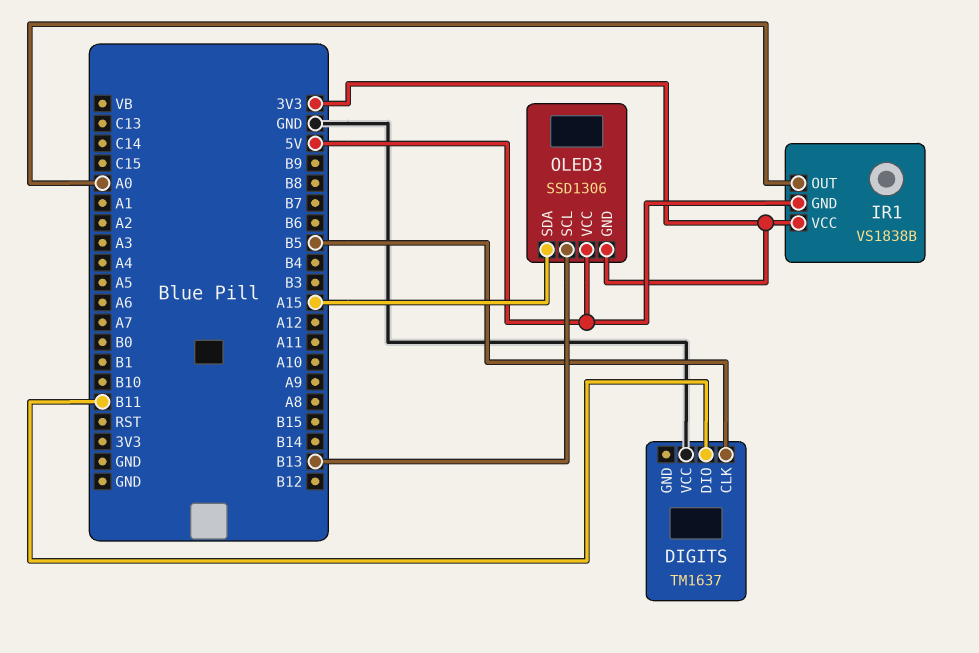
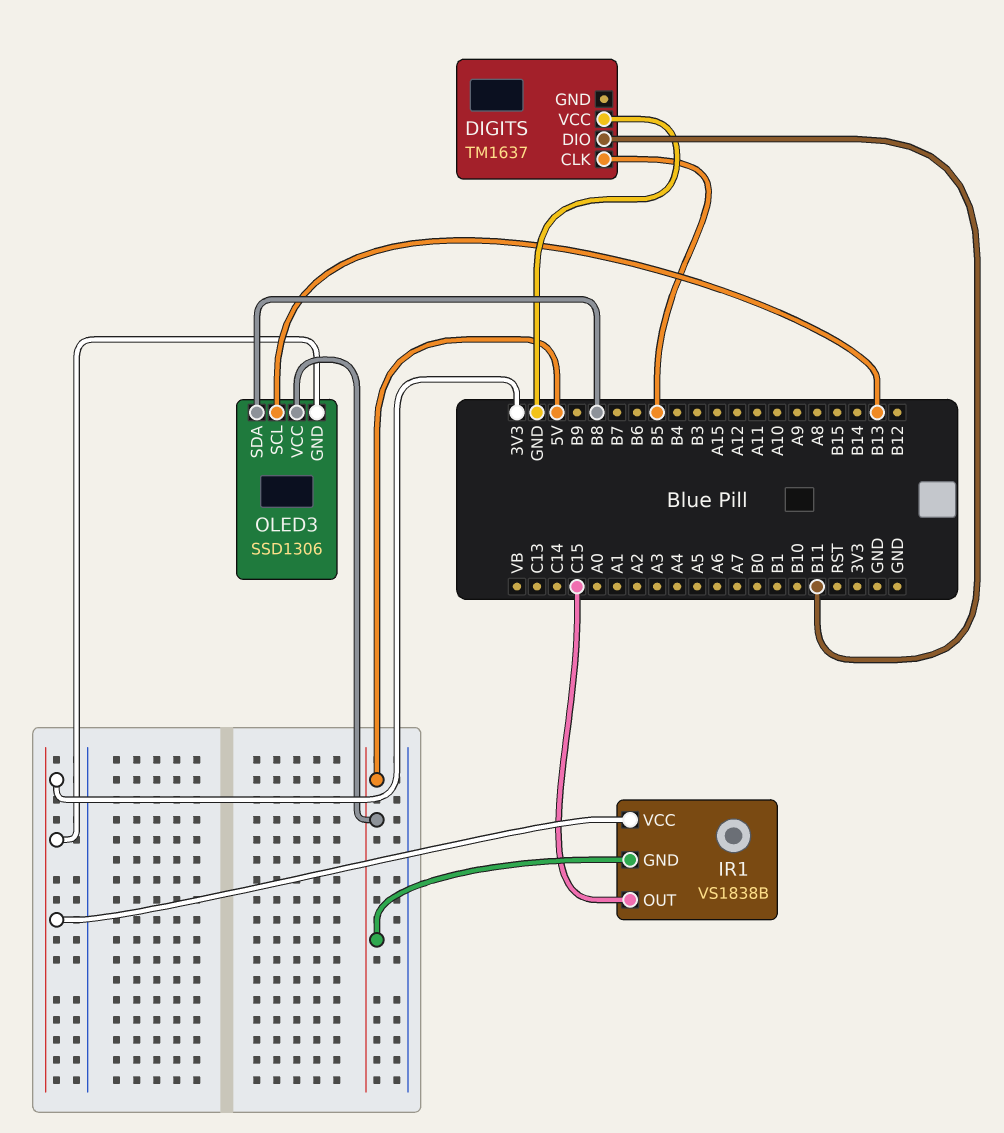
IR1 pin OUT: A0 -> C15
OLED3 pin SDA: A15 -> B8

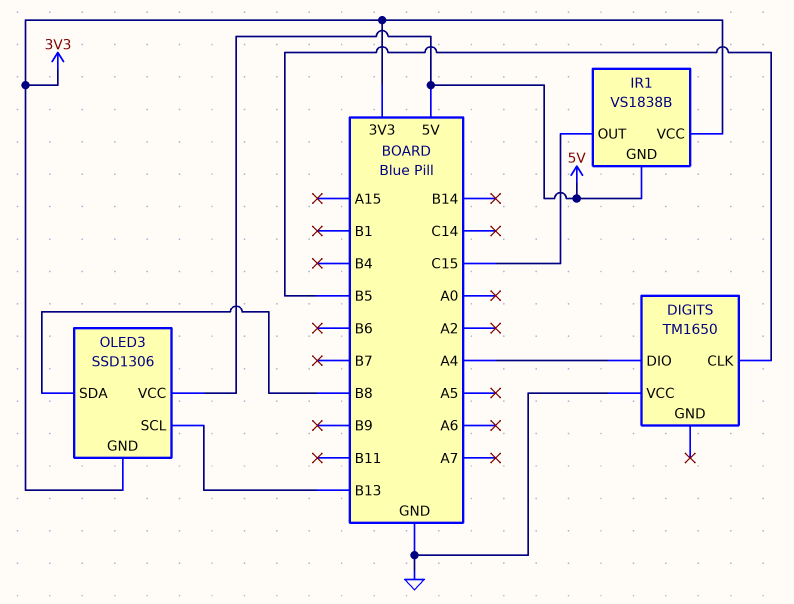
DIGITS: TM1637 -> TM1650
DIGITS pin DIO: B11 -> A4

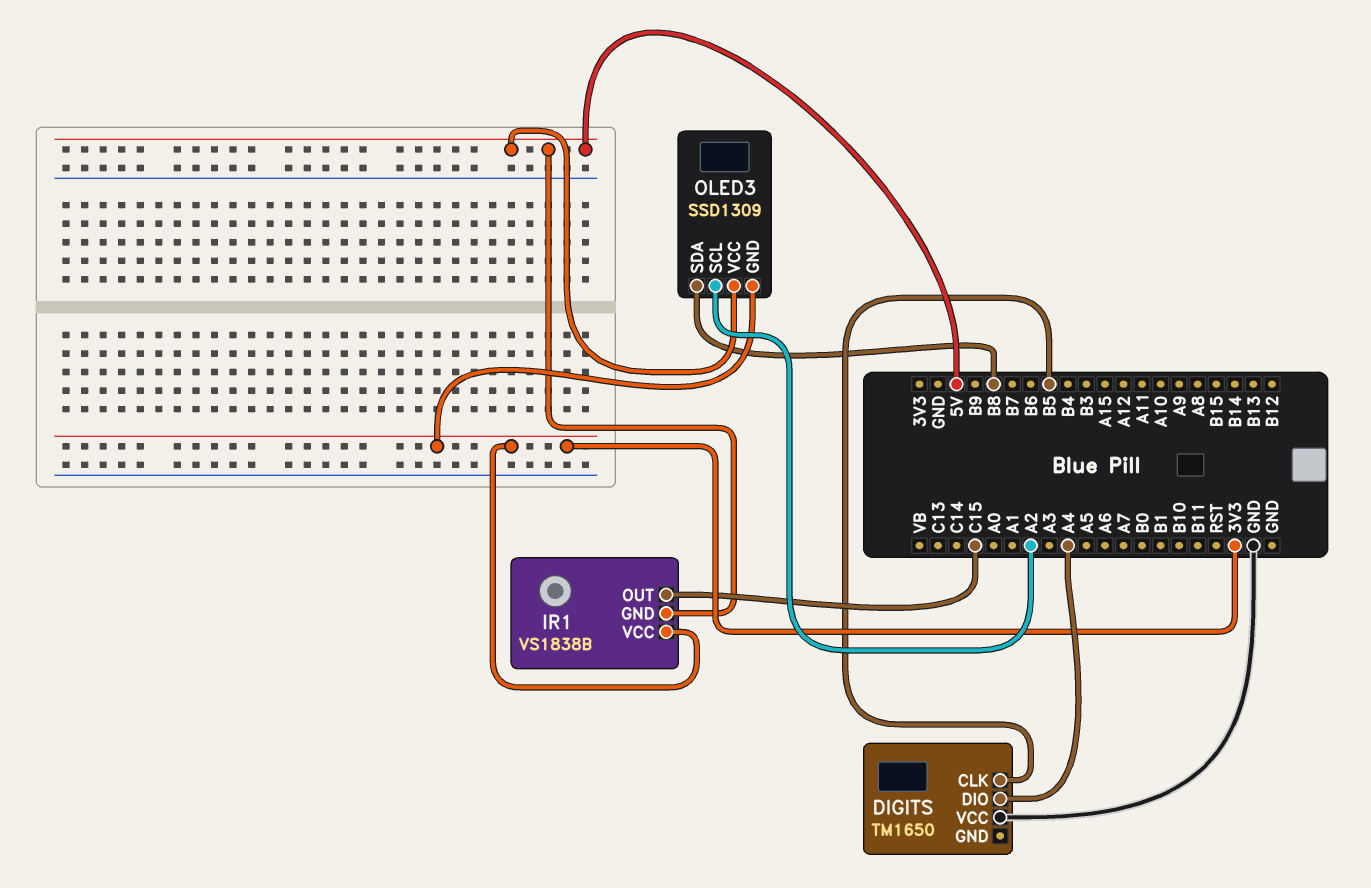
OLED3: SSD1306 -> SSD1309
OLED3 pin SCL: B13 -> A2

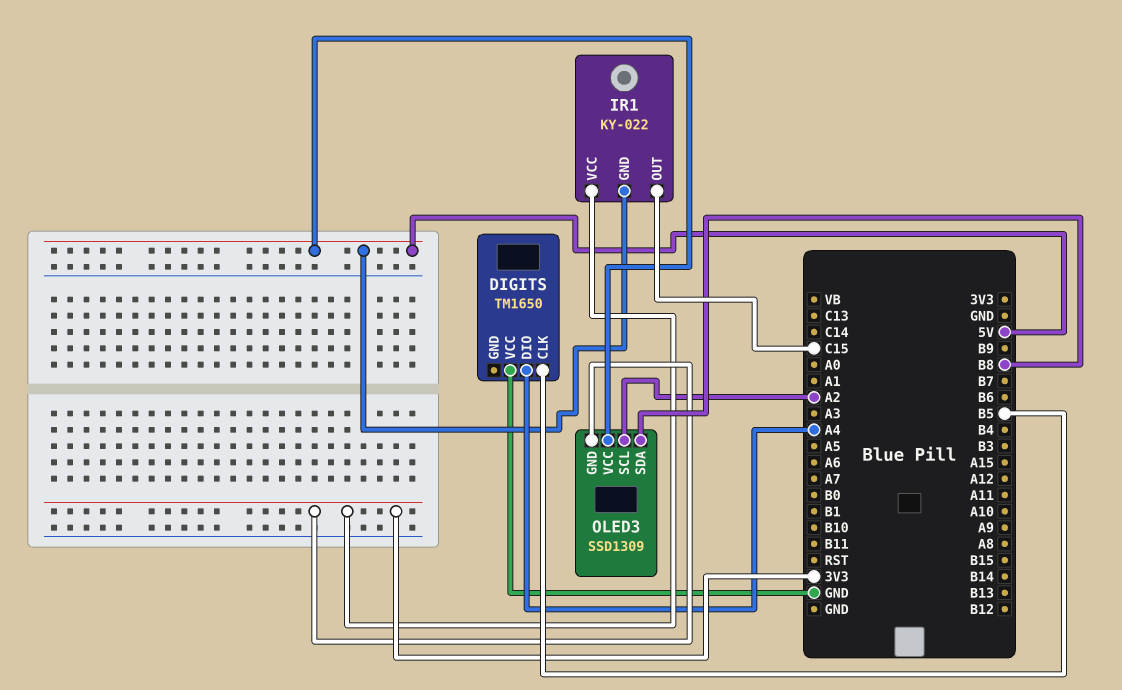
IR1: VS1838B -> KY-022

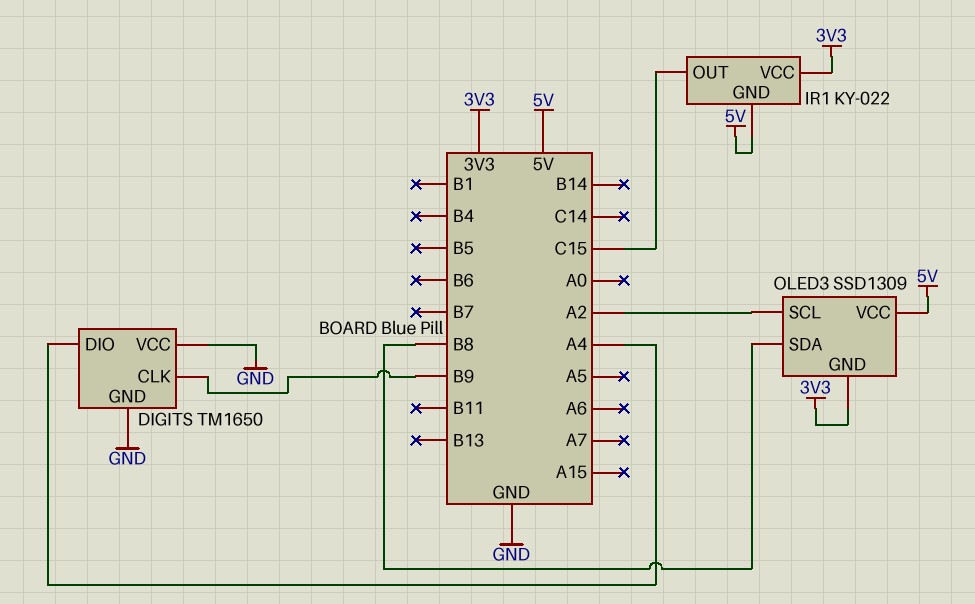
DIGITS pin CLK: B5 -> B9
DIGITS pin GND: none -> GND

